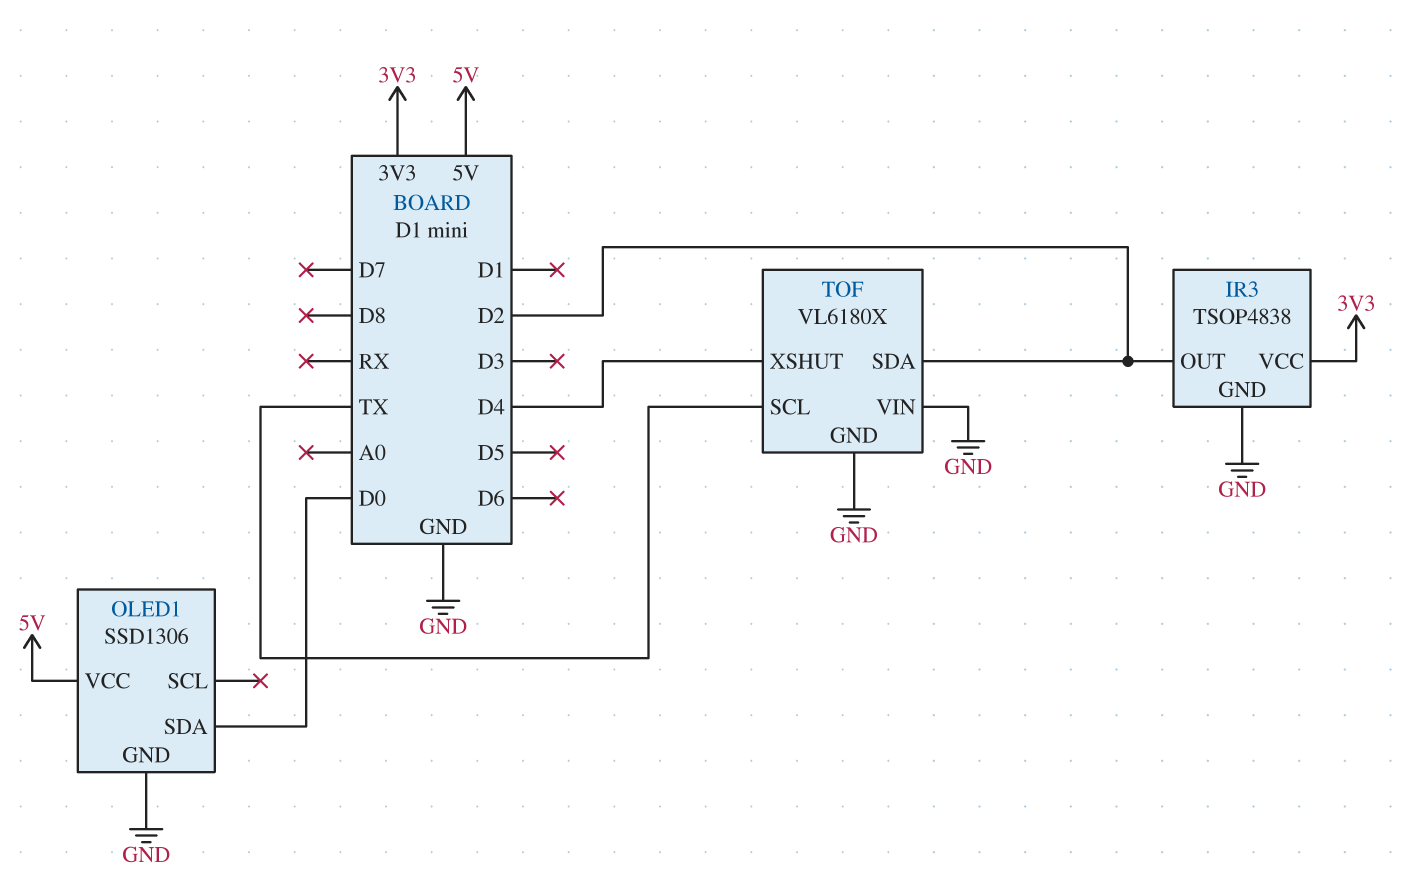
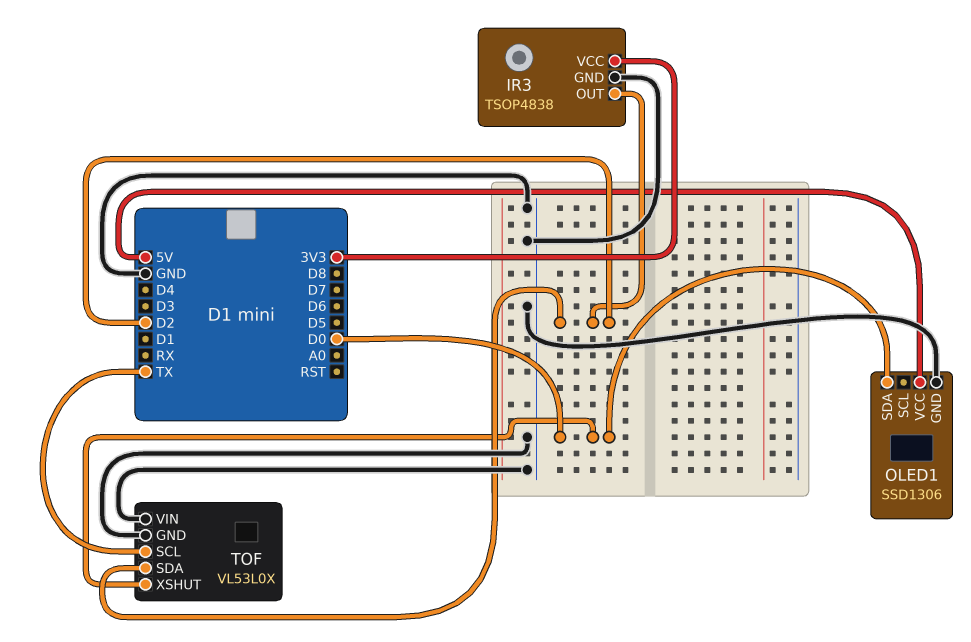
TOF: VL6180X -> VL53L0X
TOF pin XSHUT: D4 -> D0

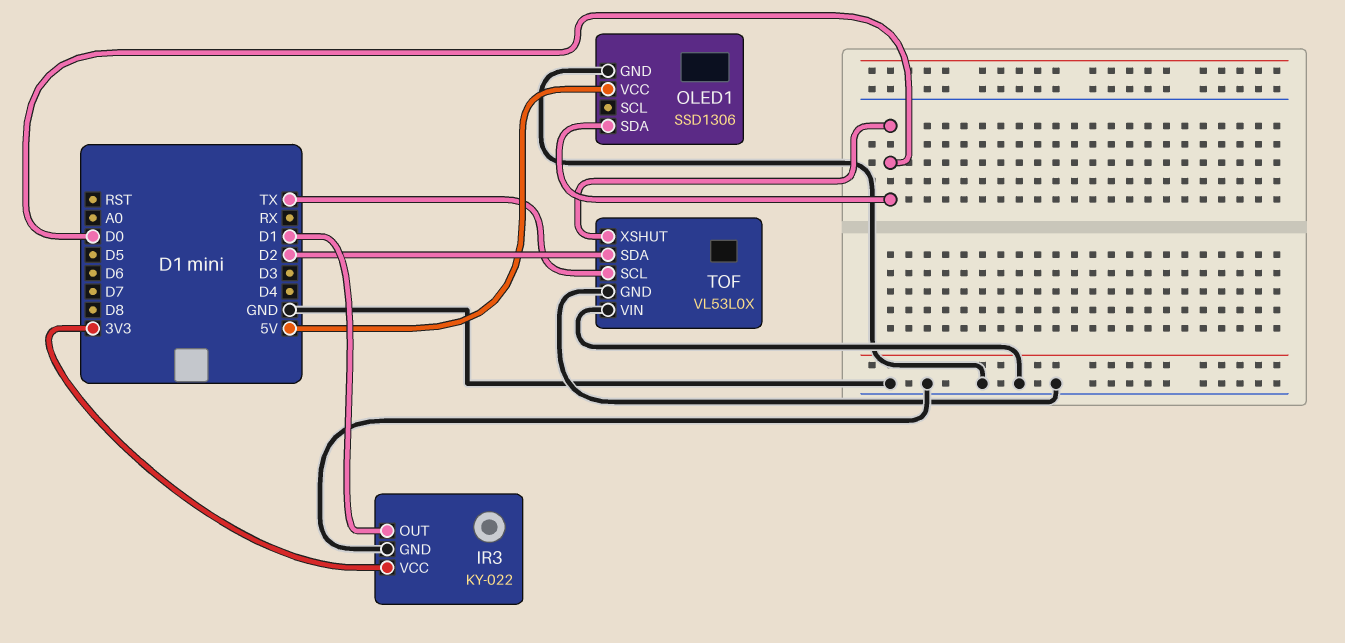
IR3: TSOP4838 -> KY-022
IR3 pin OUT: D2 -> D1

